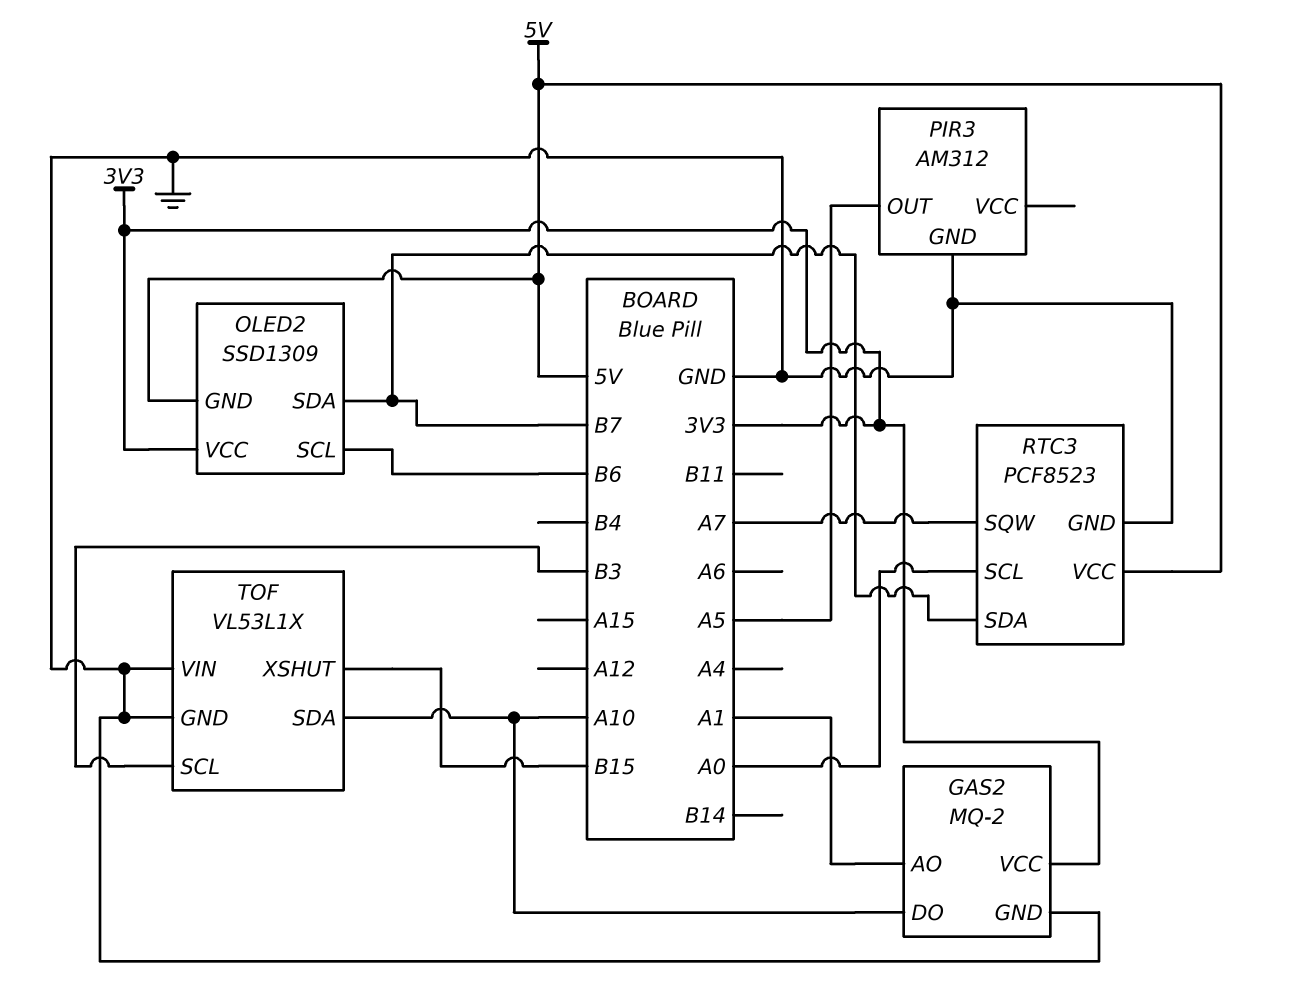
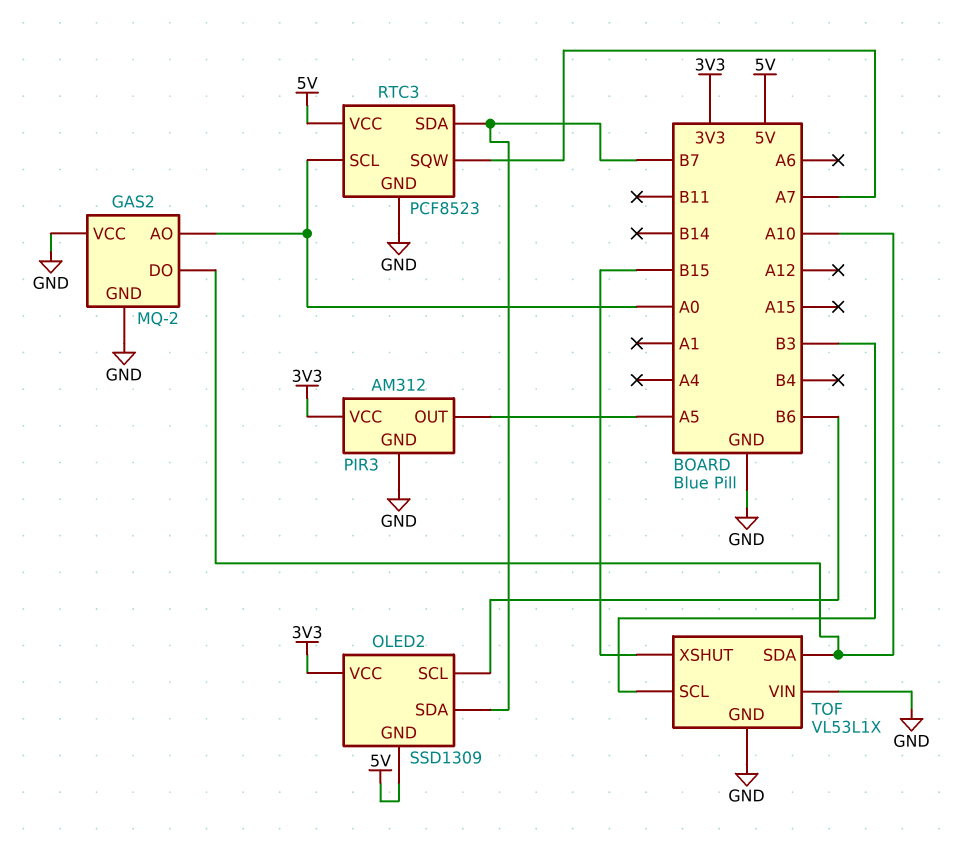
GAS2 pin AO: A1 -> A0
GAS2 pin VCC: 3V3 -> GND
PIR3 pin VCC: none -> 3V3

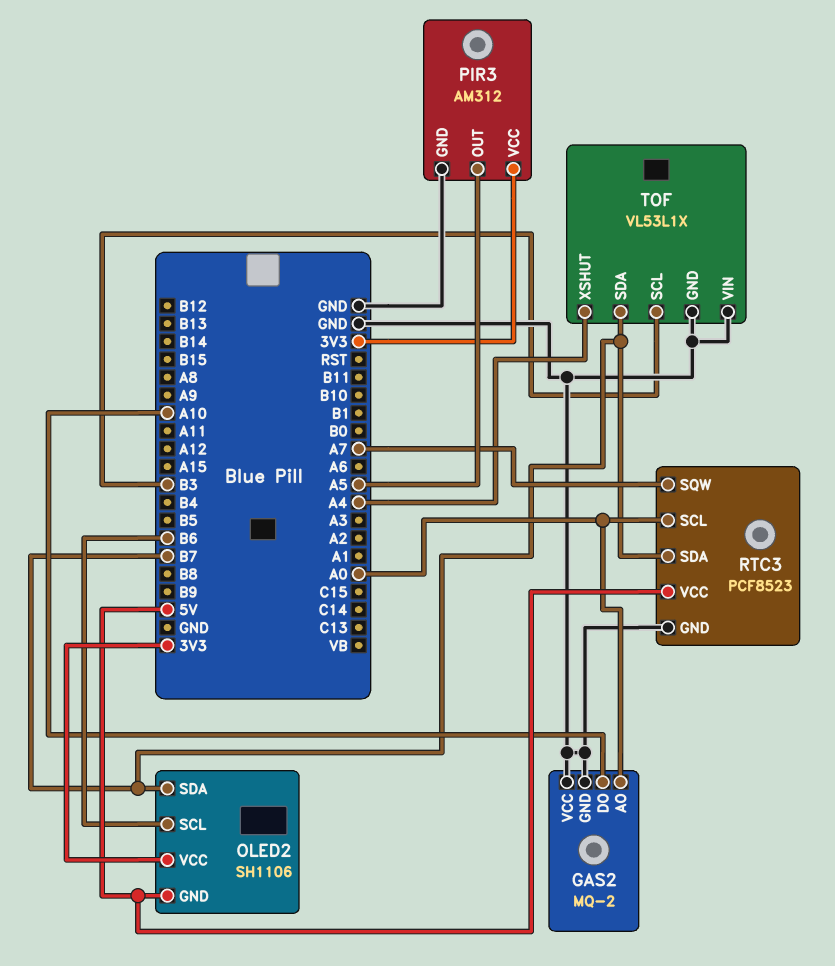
OLED2: SSD1309 -> SH1106
TOF pin SDA: A10 -> B7
TOF pin XSHUT: B15 -> A4

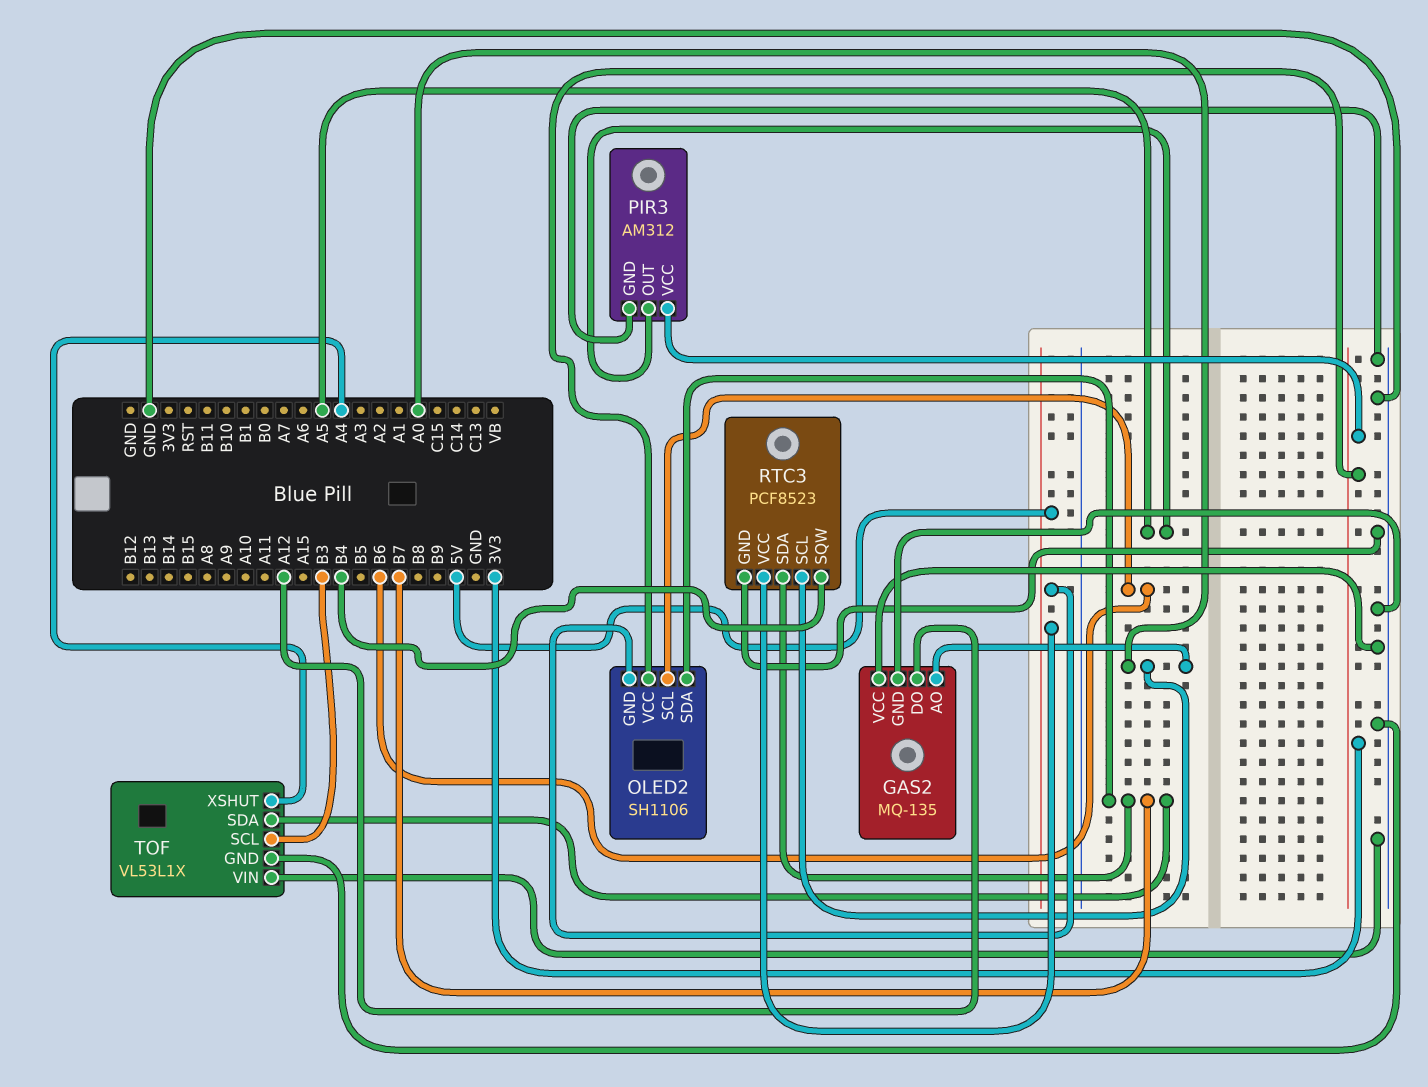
GAS2: MQ-2 -> MQ-135
GAS2 pin DO: A10 -> A12
RTC3 pin SQW: A7 -> B4

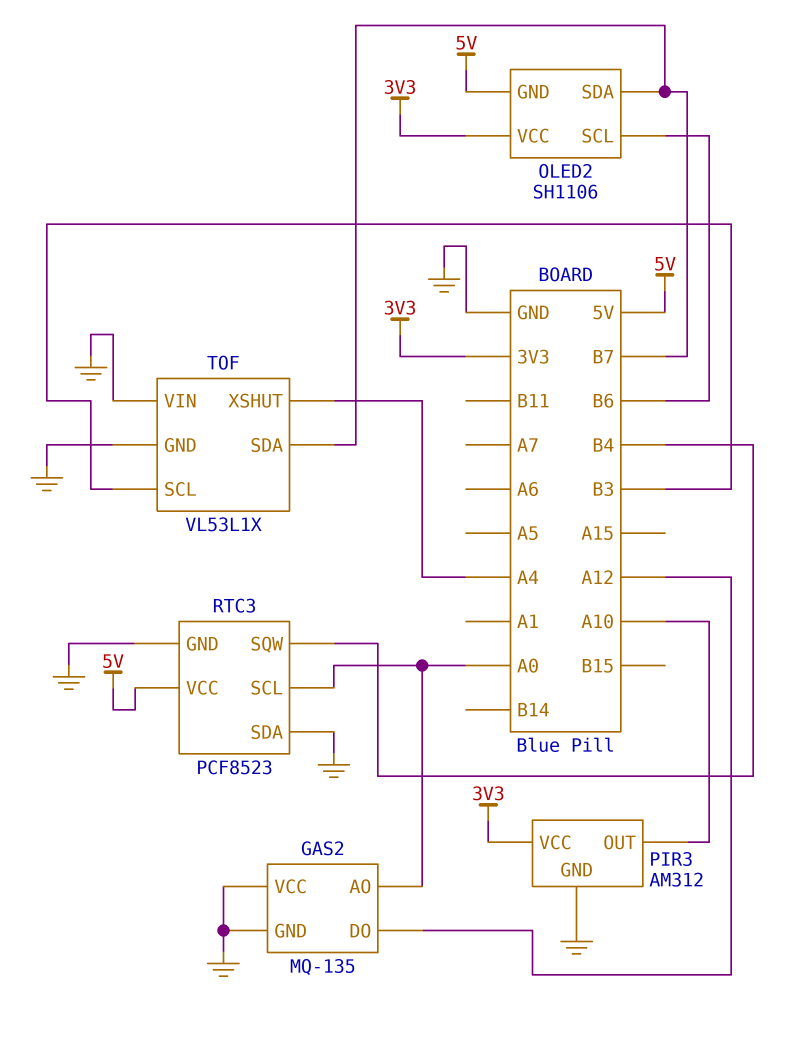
PIR3 pin OUT: A5 -> A10
RTC3 pin SDA: B7 -> GND

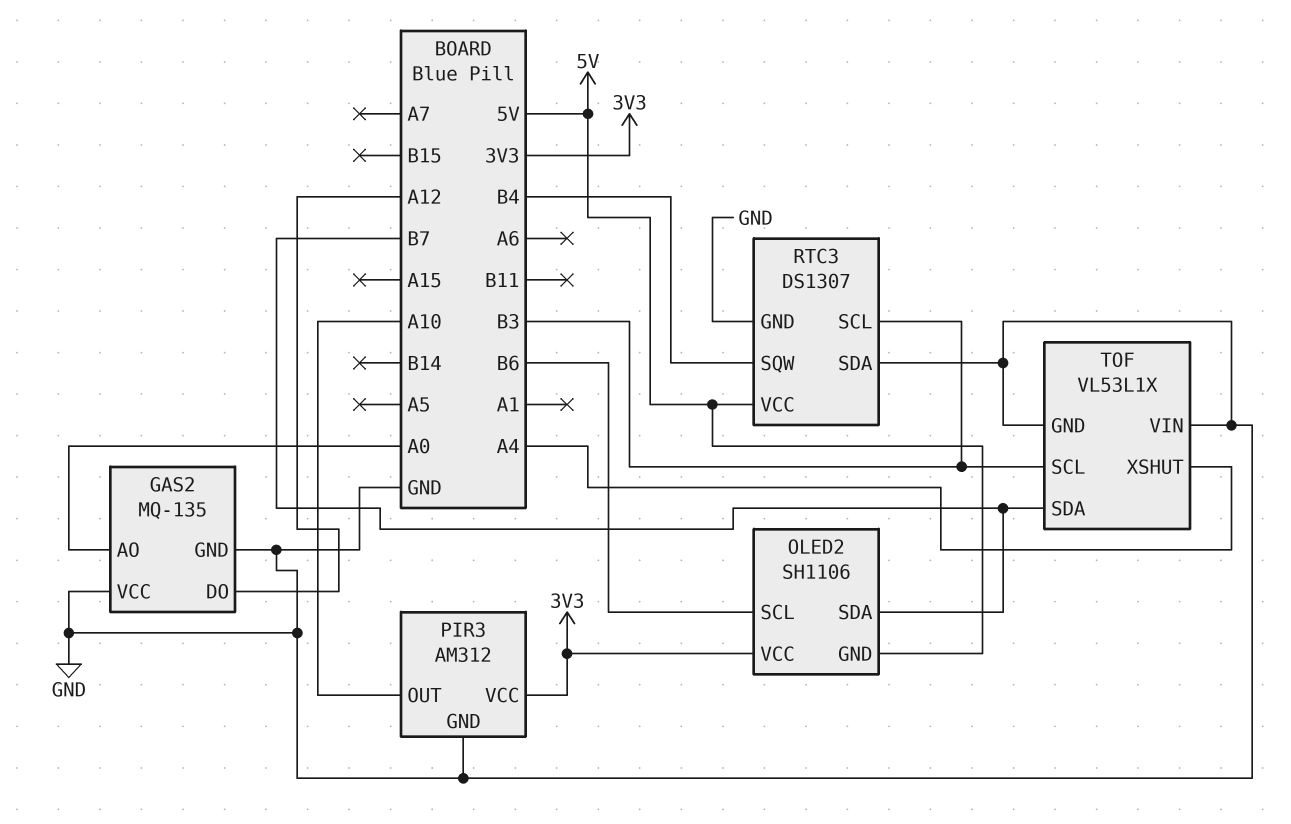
RTC3: PCF8523 -> DS1307
RTC3 pin SCL: A0 -> B3

